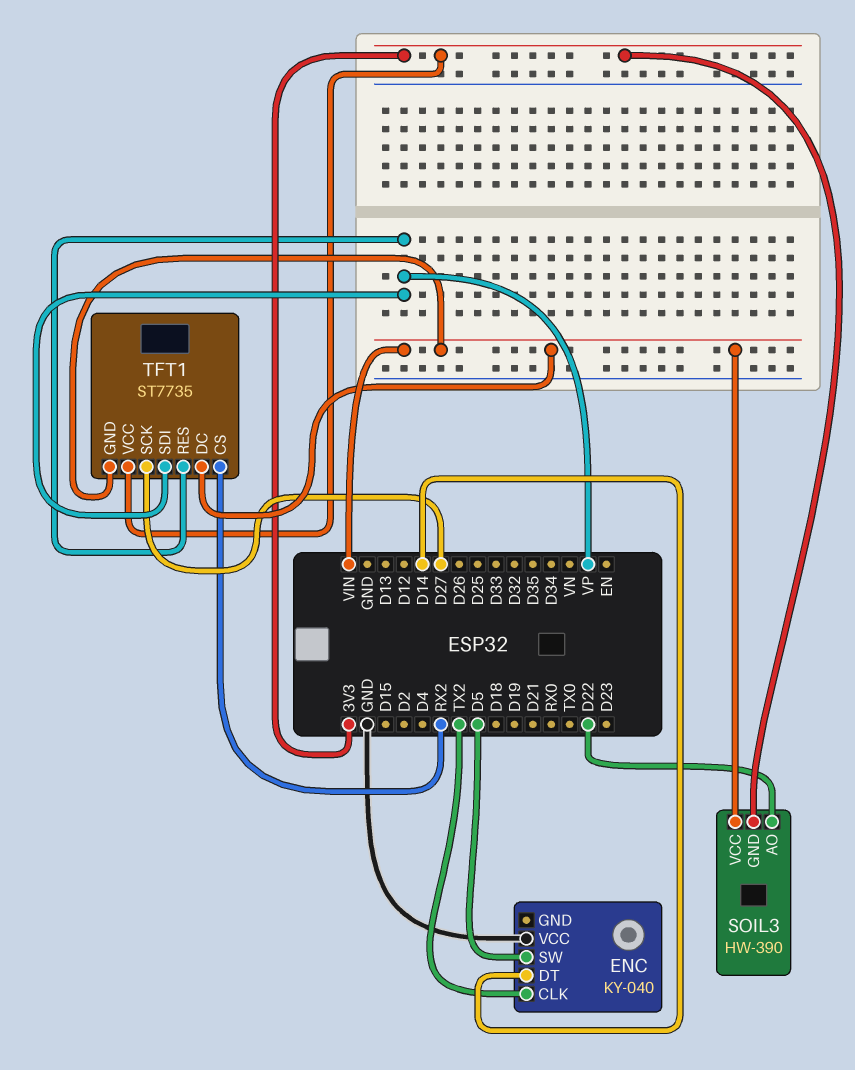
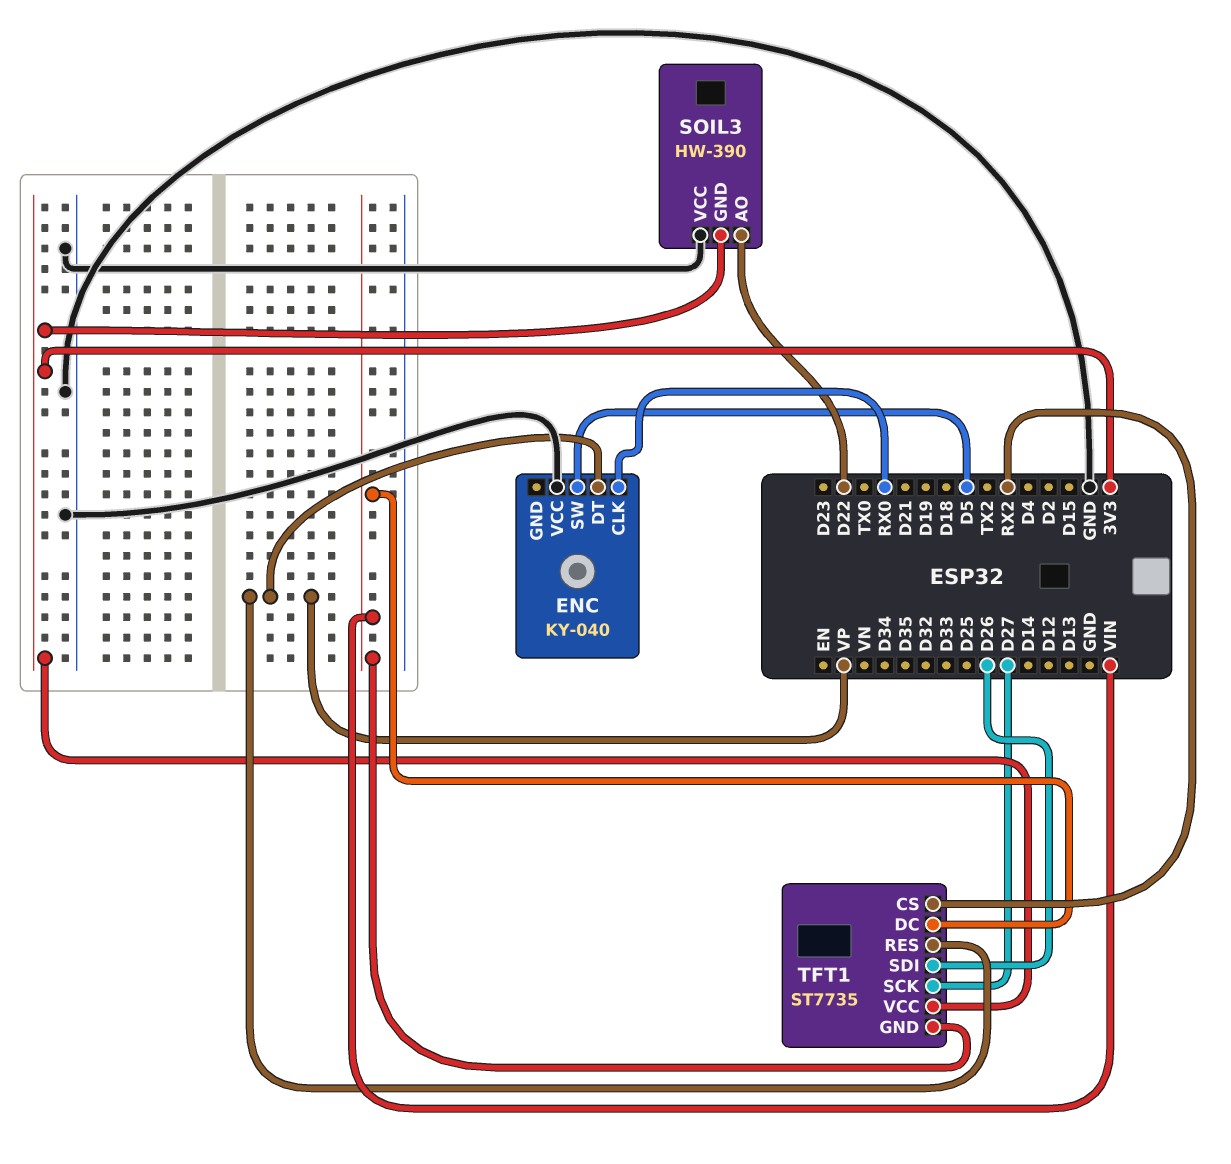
ENC pin CLK: TX2 -> RX0
ENC pin DT: D14 -> VP
SOIL3 pin VCC: VIN -> GND
TFT1 pin SDI: VP -> D26

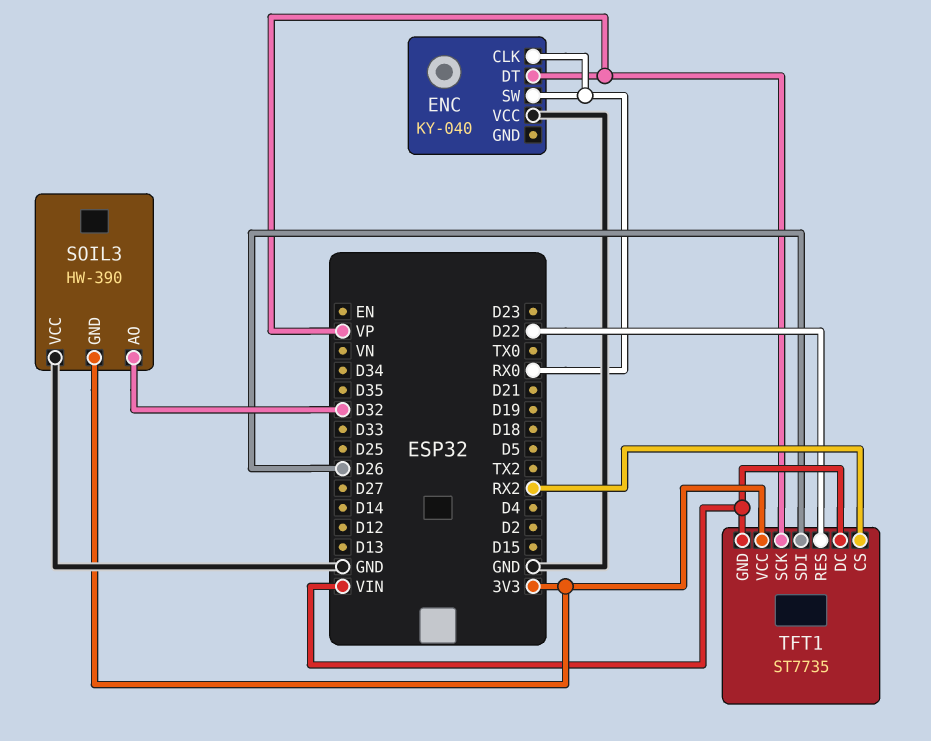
ENC pin SW: D5 -> RX0
SOIL3 pin AO: D22 -> D32
TFT1 pin RES: VP -> D22
TFT1 pin SCK: D27 -> VP

